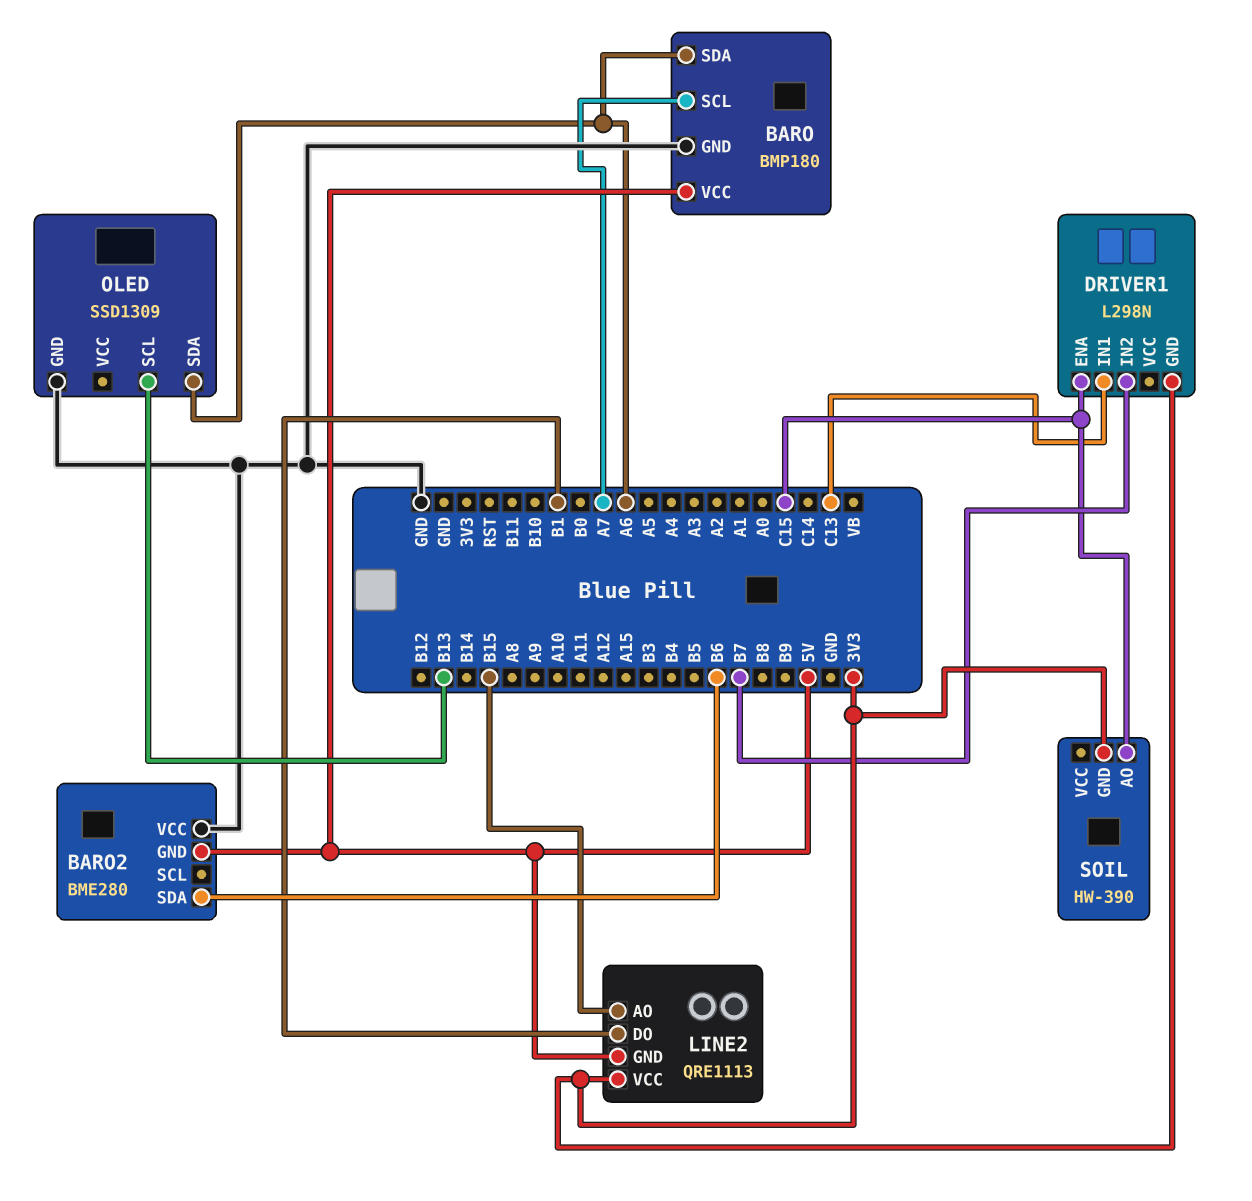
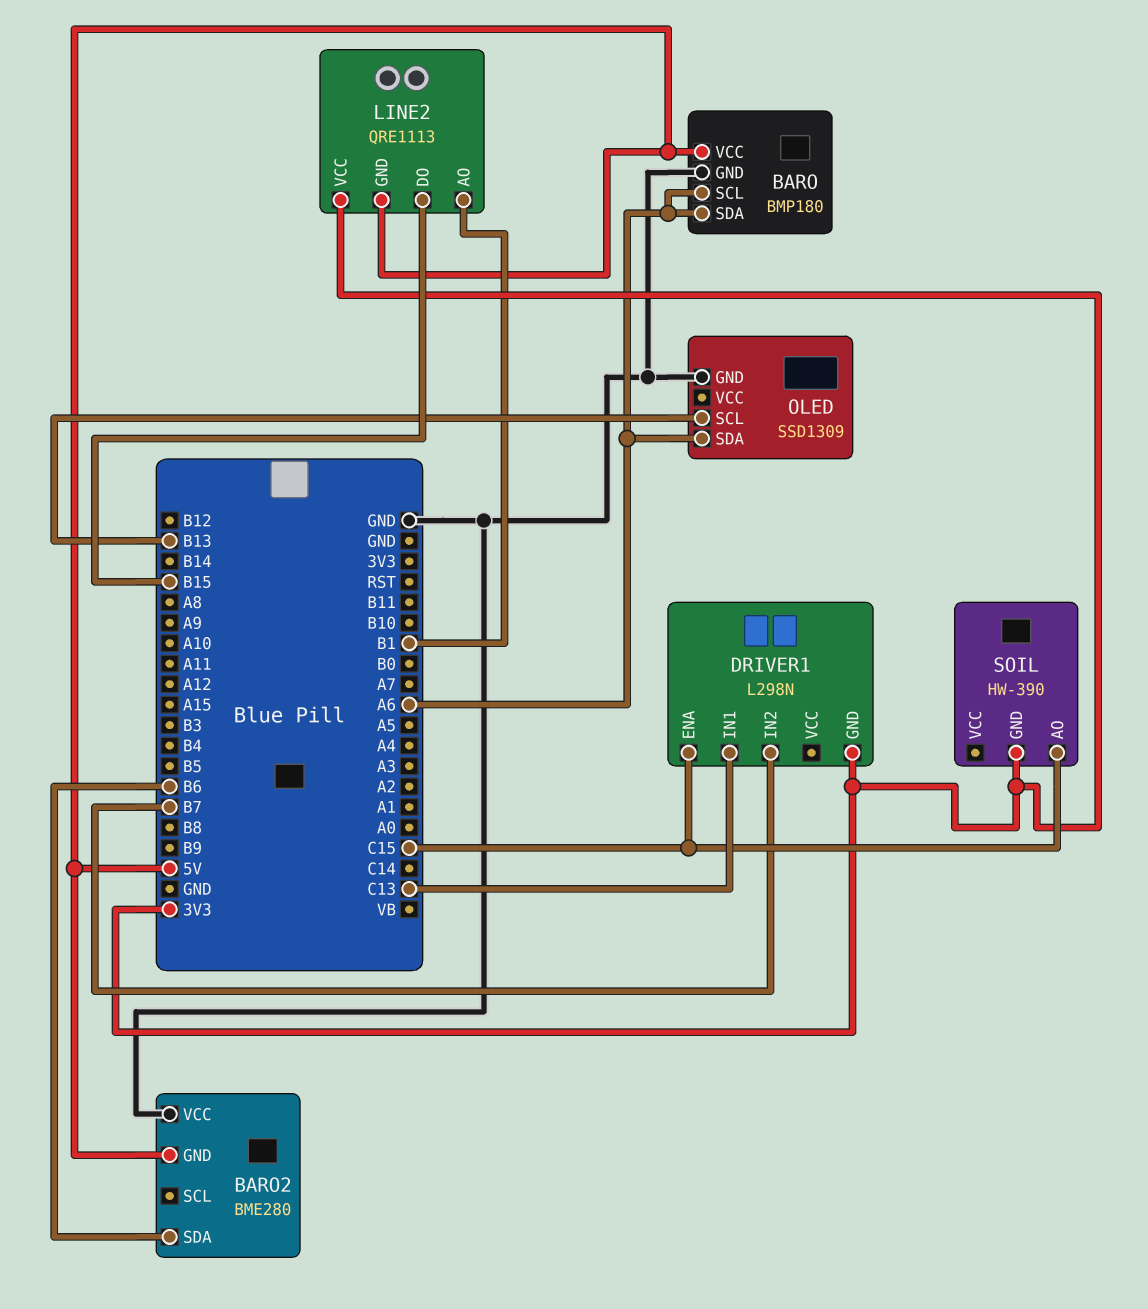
BARO pin SCL: A7 -> A6
LINE2 pin AO: B15 -> B1
LINE2 pin DO: B1 -> B15

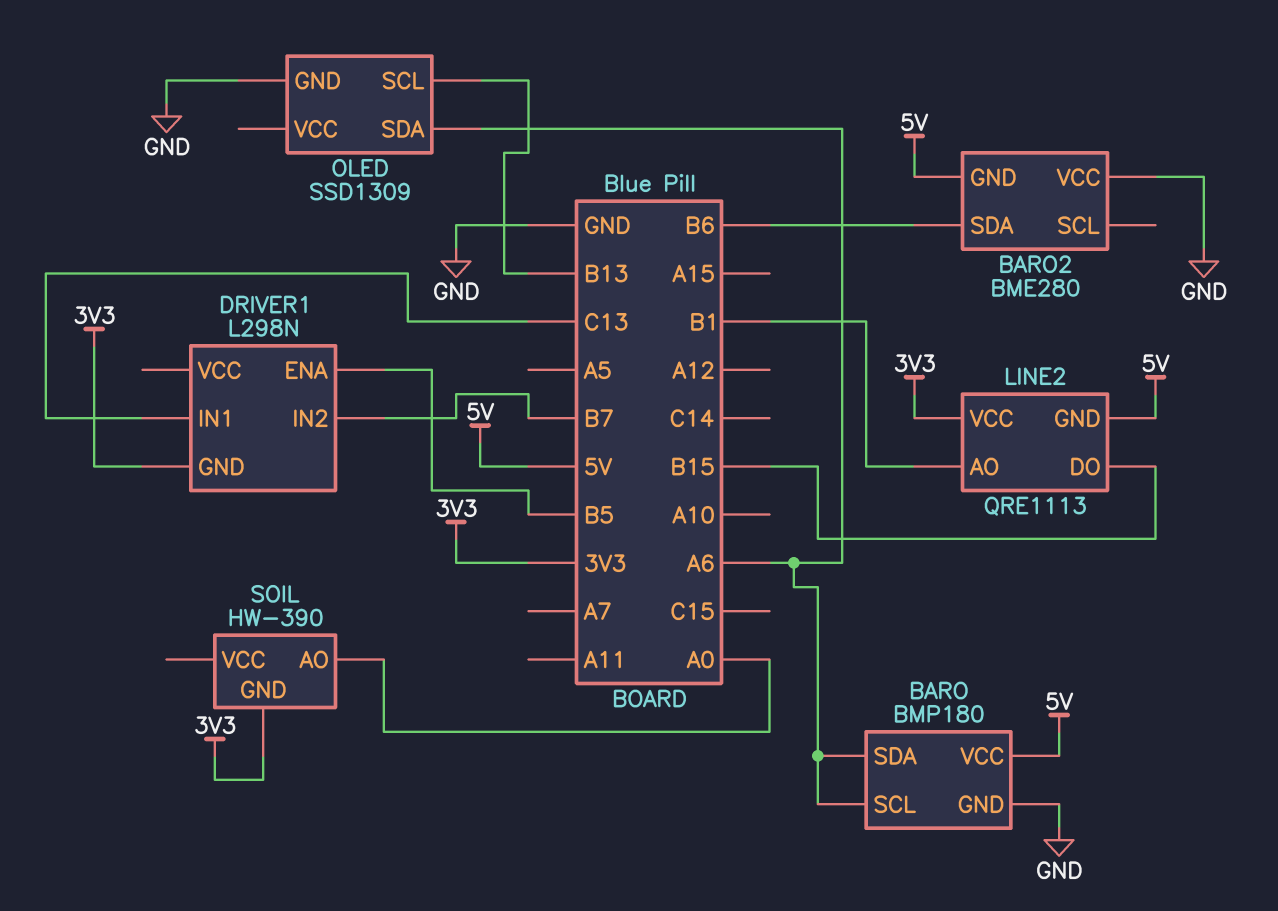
DRIVER1 pin ENA: C15 -> B5
SOIL pin AO: C15 -> A0

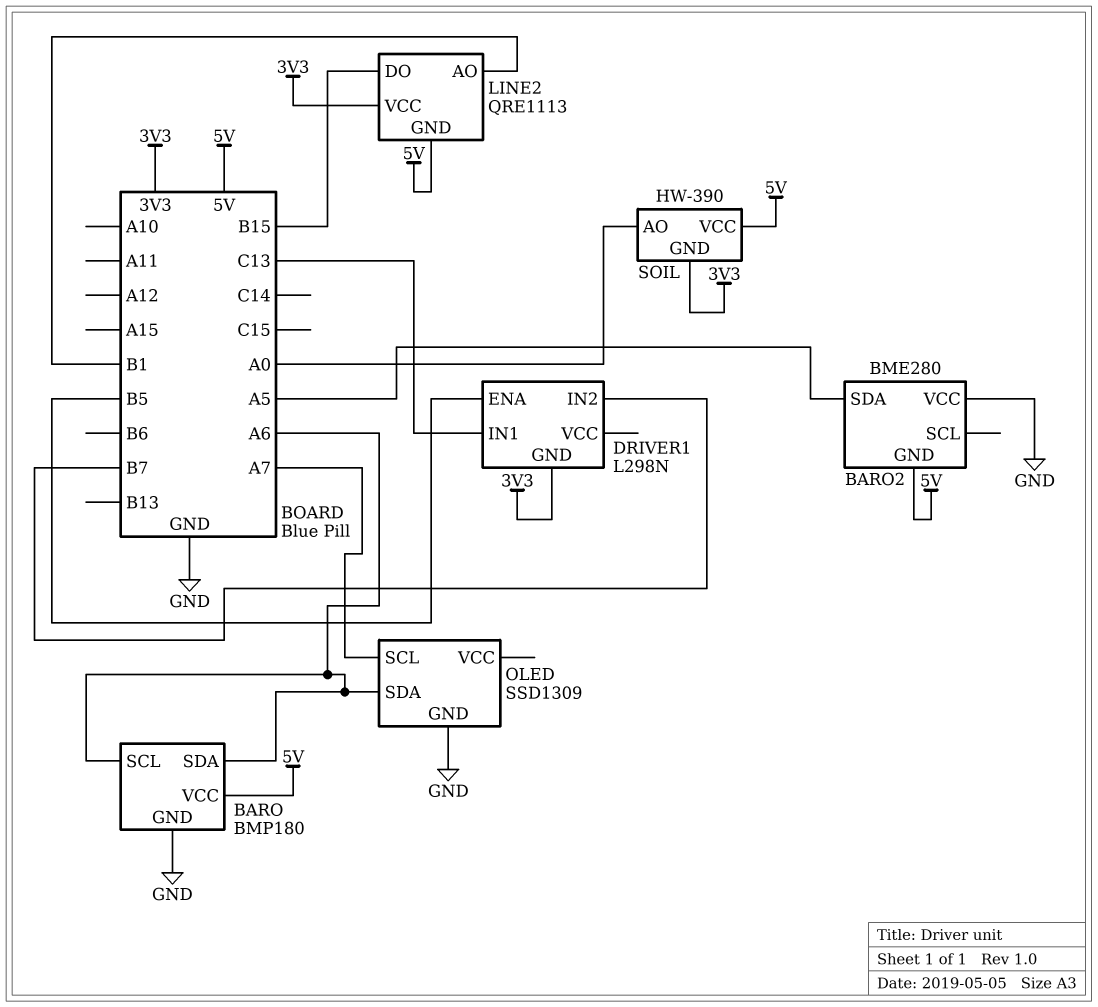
BARO2 pin SDA: B6 -> A5
OLED pin SCL: B13 -> A7
SOIL pin VCC: none -> 5V

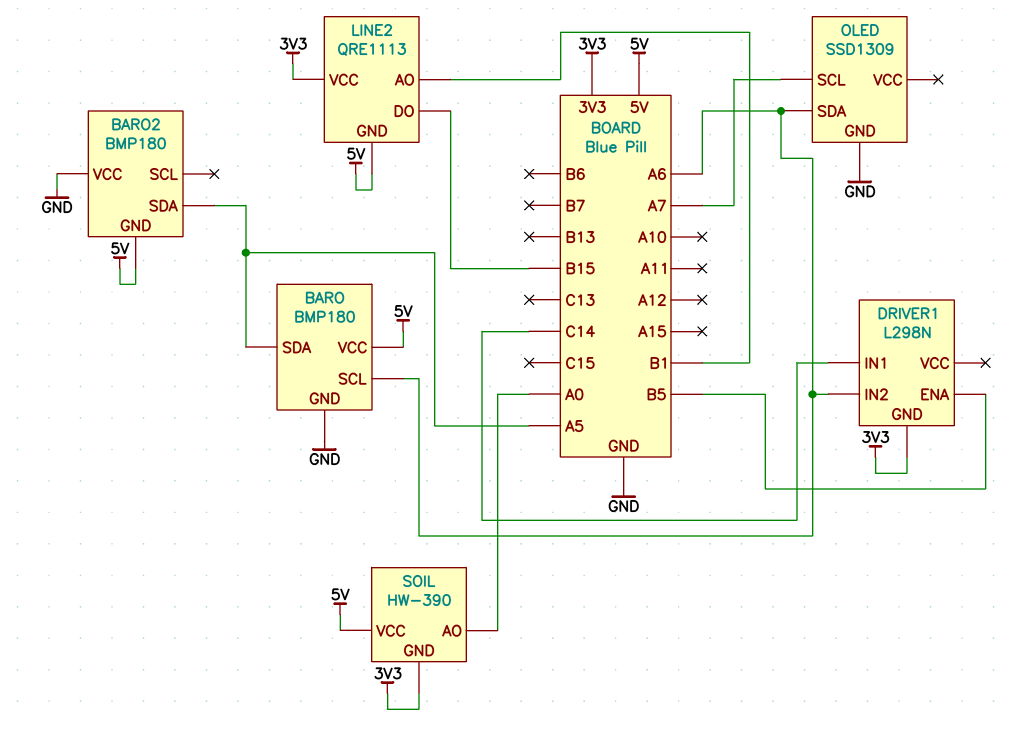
BARO pin SDA: A6 -> A5
BARO2: BME280 -> BMP180
DRIVER1 pin IN1: C13 -> C14
DRIVER1 pin IN2: B7 -> A6

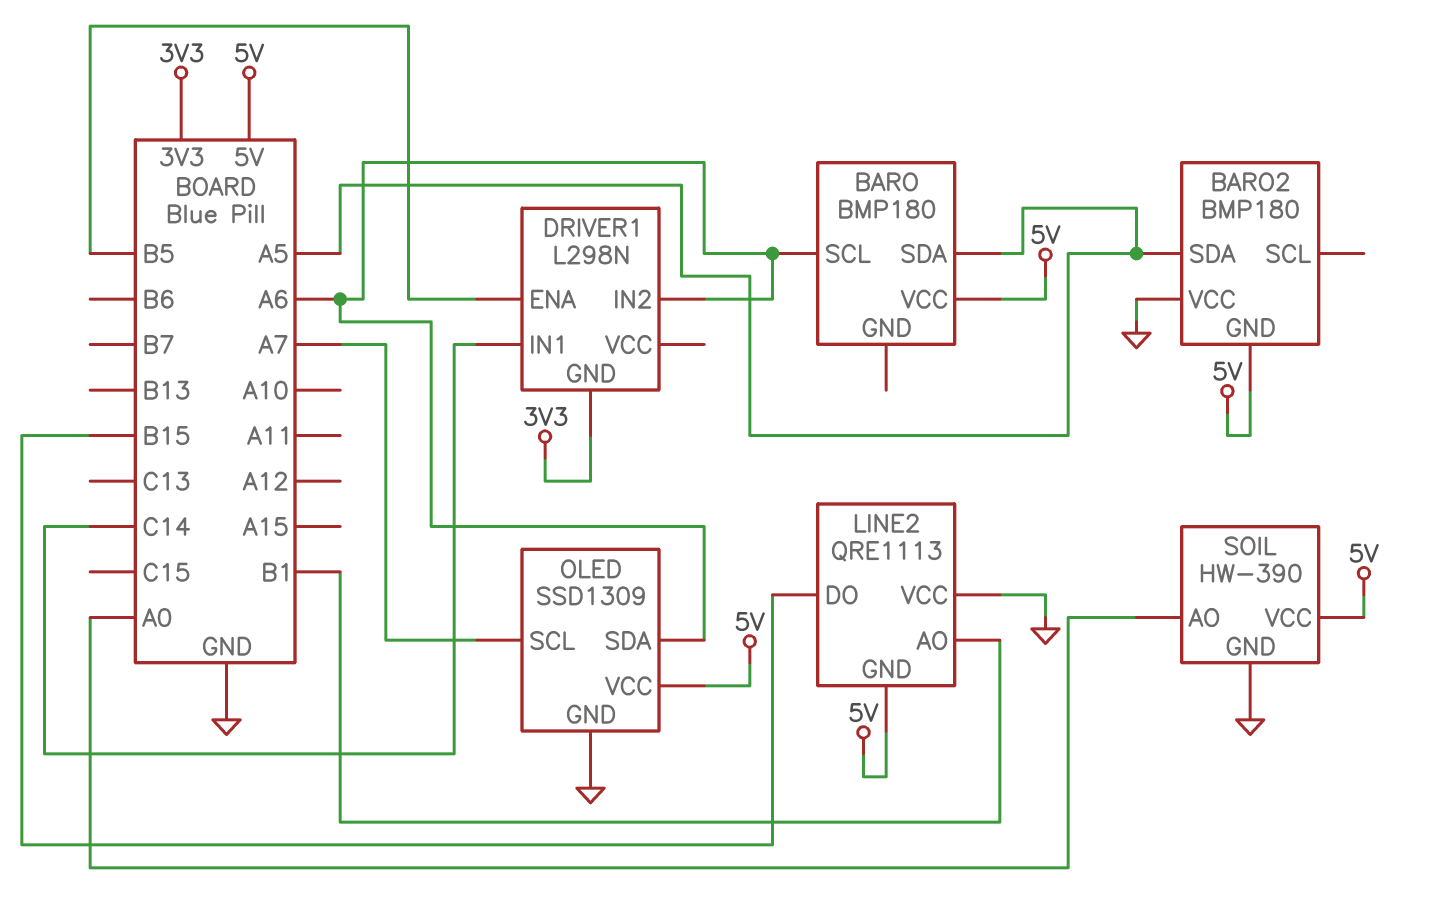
BARO pin GND: GND -> none
LINE2 pin VCC: 3V3 -> GND
OLED pin VCC: none -> 5V
SOIL pin GND: 3V3 -> GND

